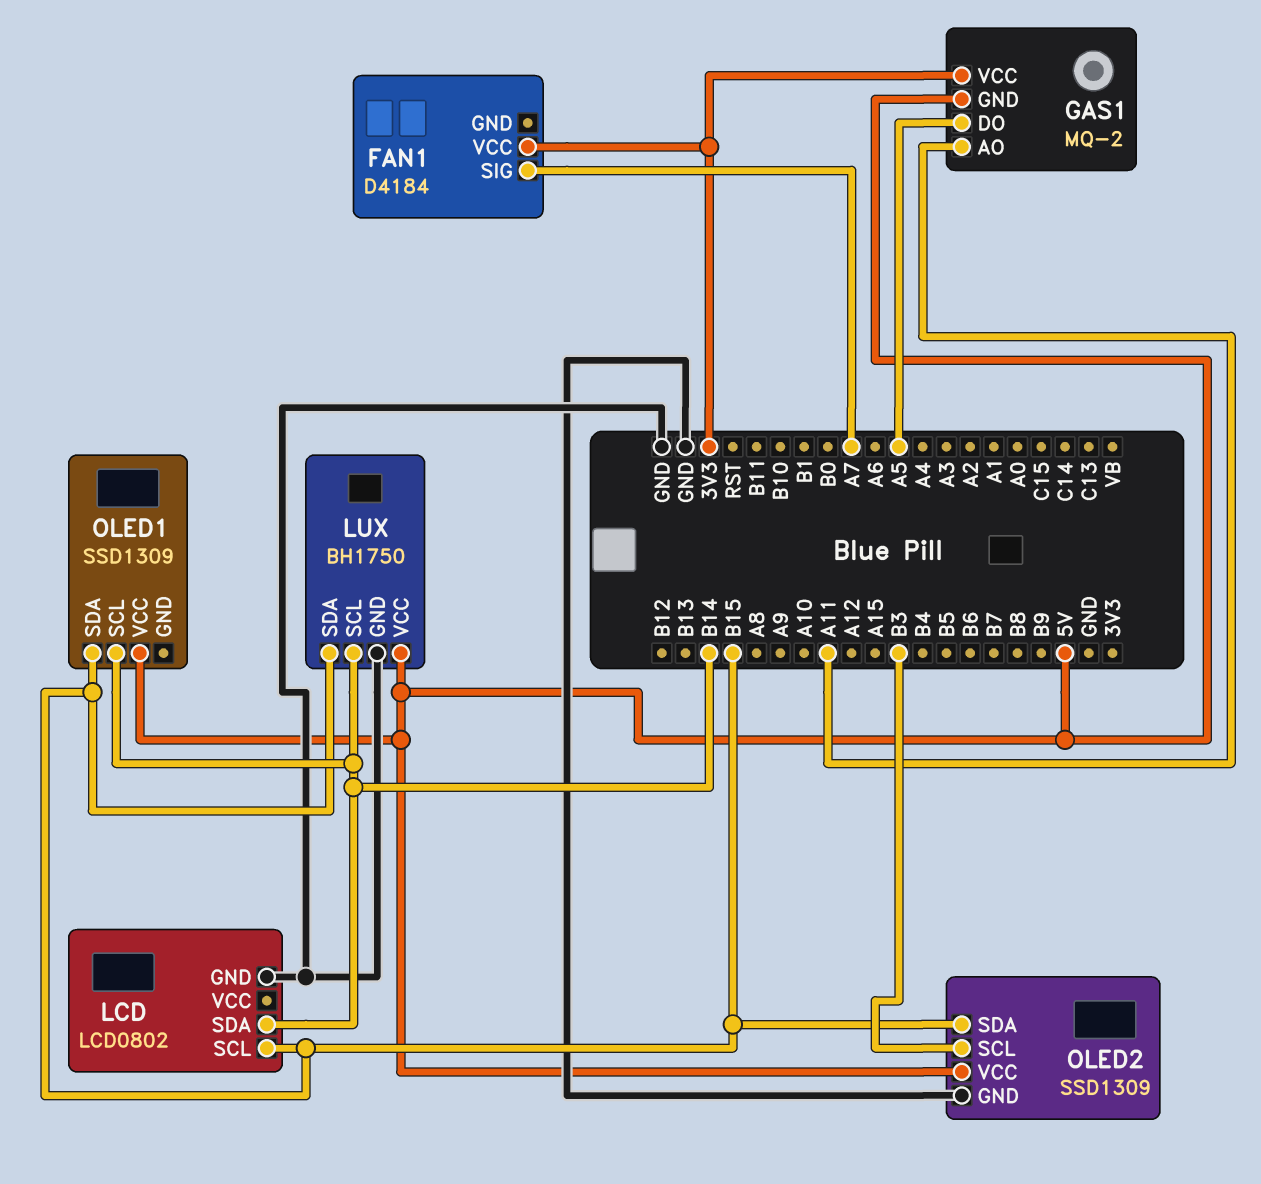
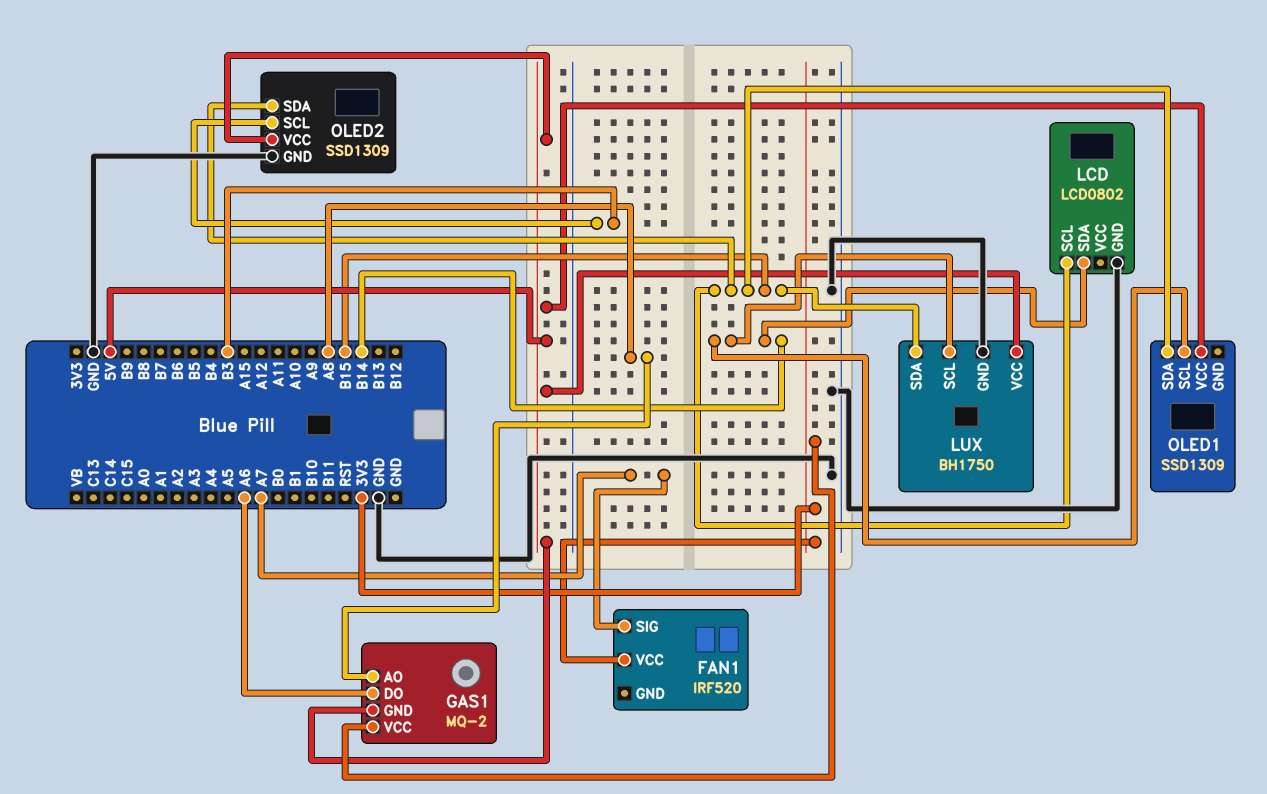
FAN1: D4184 -> IRF520
GAS1 pin AO: A11 -> A8
GAS1 pin DO: A5 -> A6

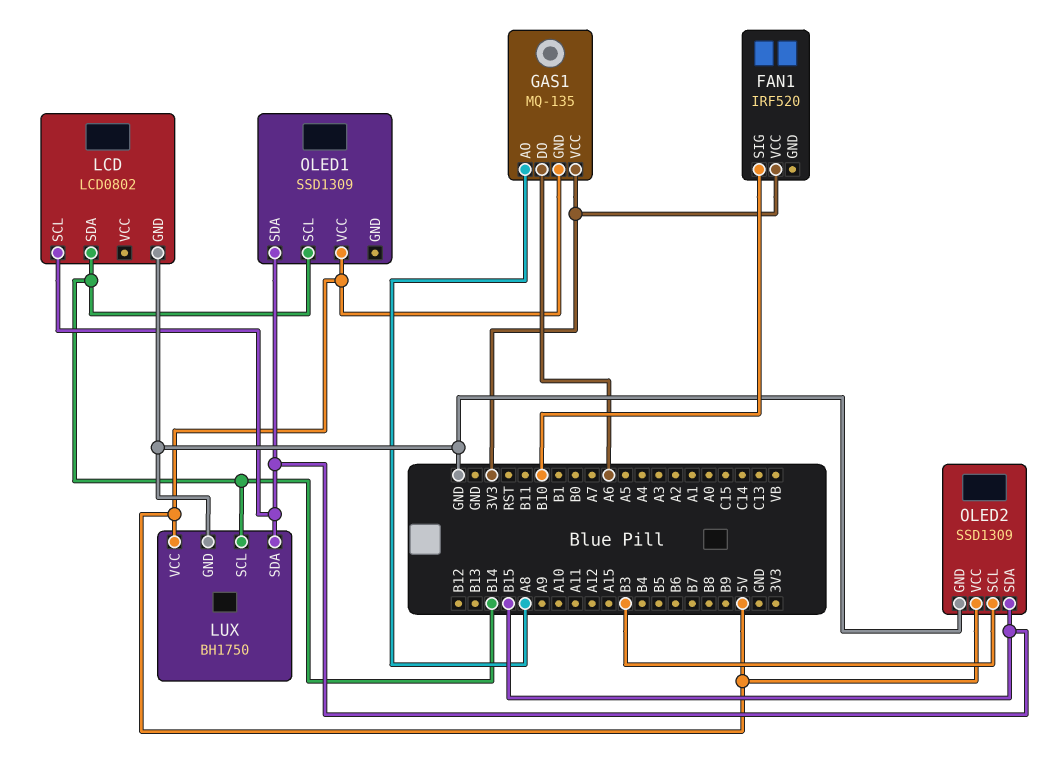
FAN1 pin SIG: A7 -> B10
GAS1: MQ-2 -> MQ-135

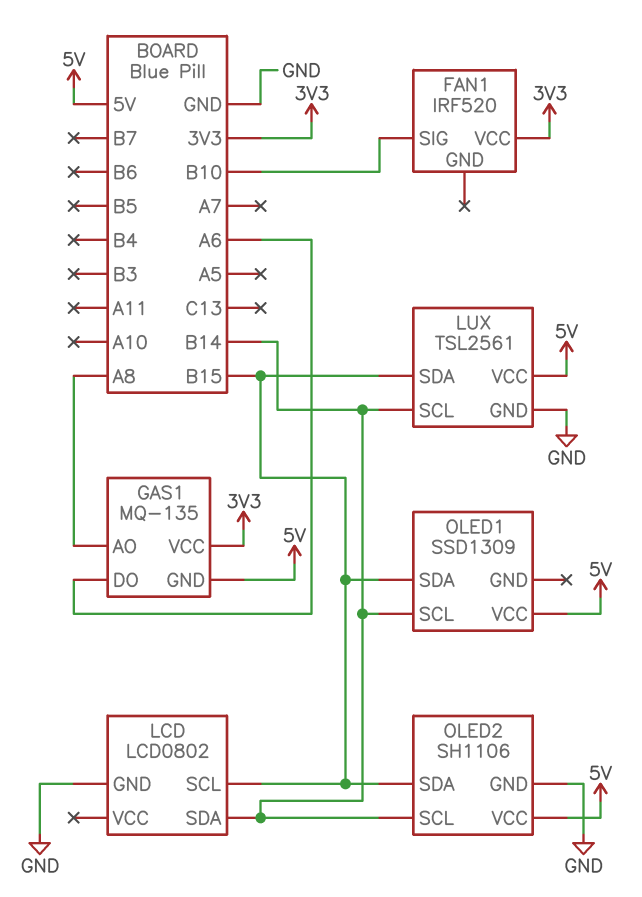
LUX: BH1750 -> TSL2561
OLED2: SSD1309 -> SH1106
OLED2 pin SCL: B3 -> B14

